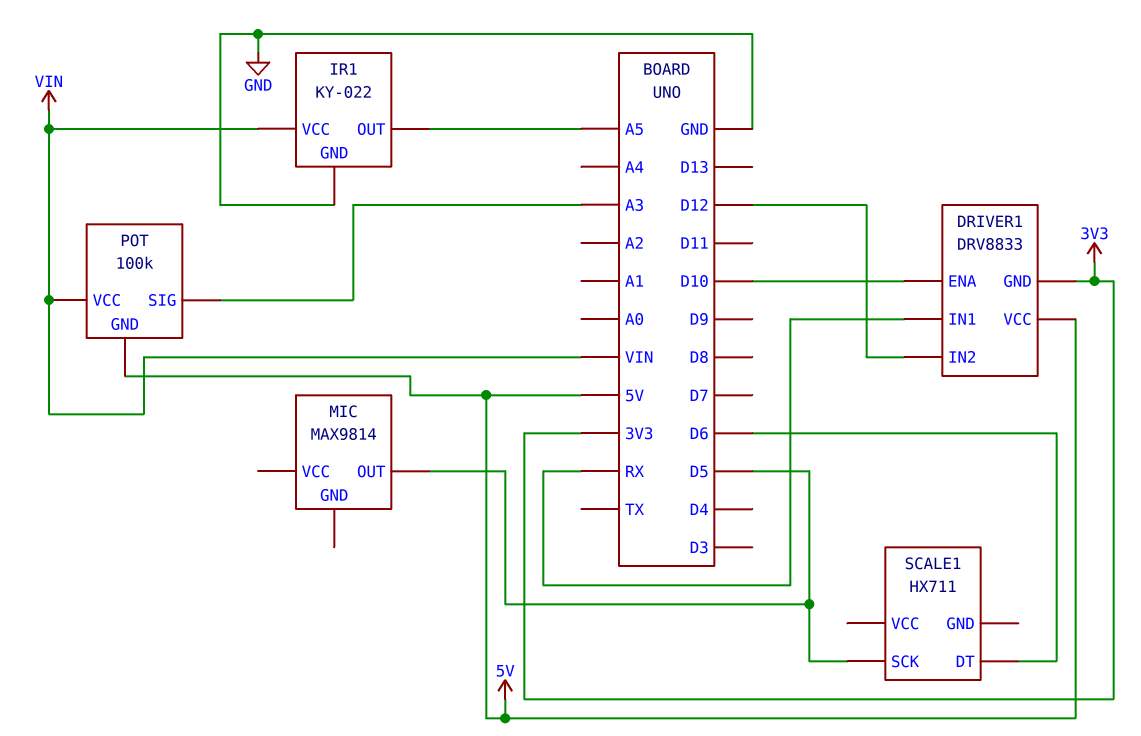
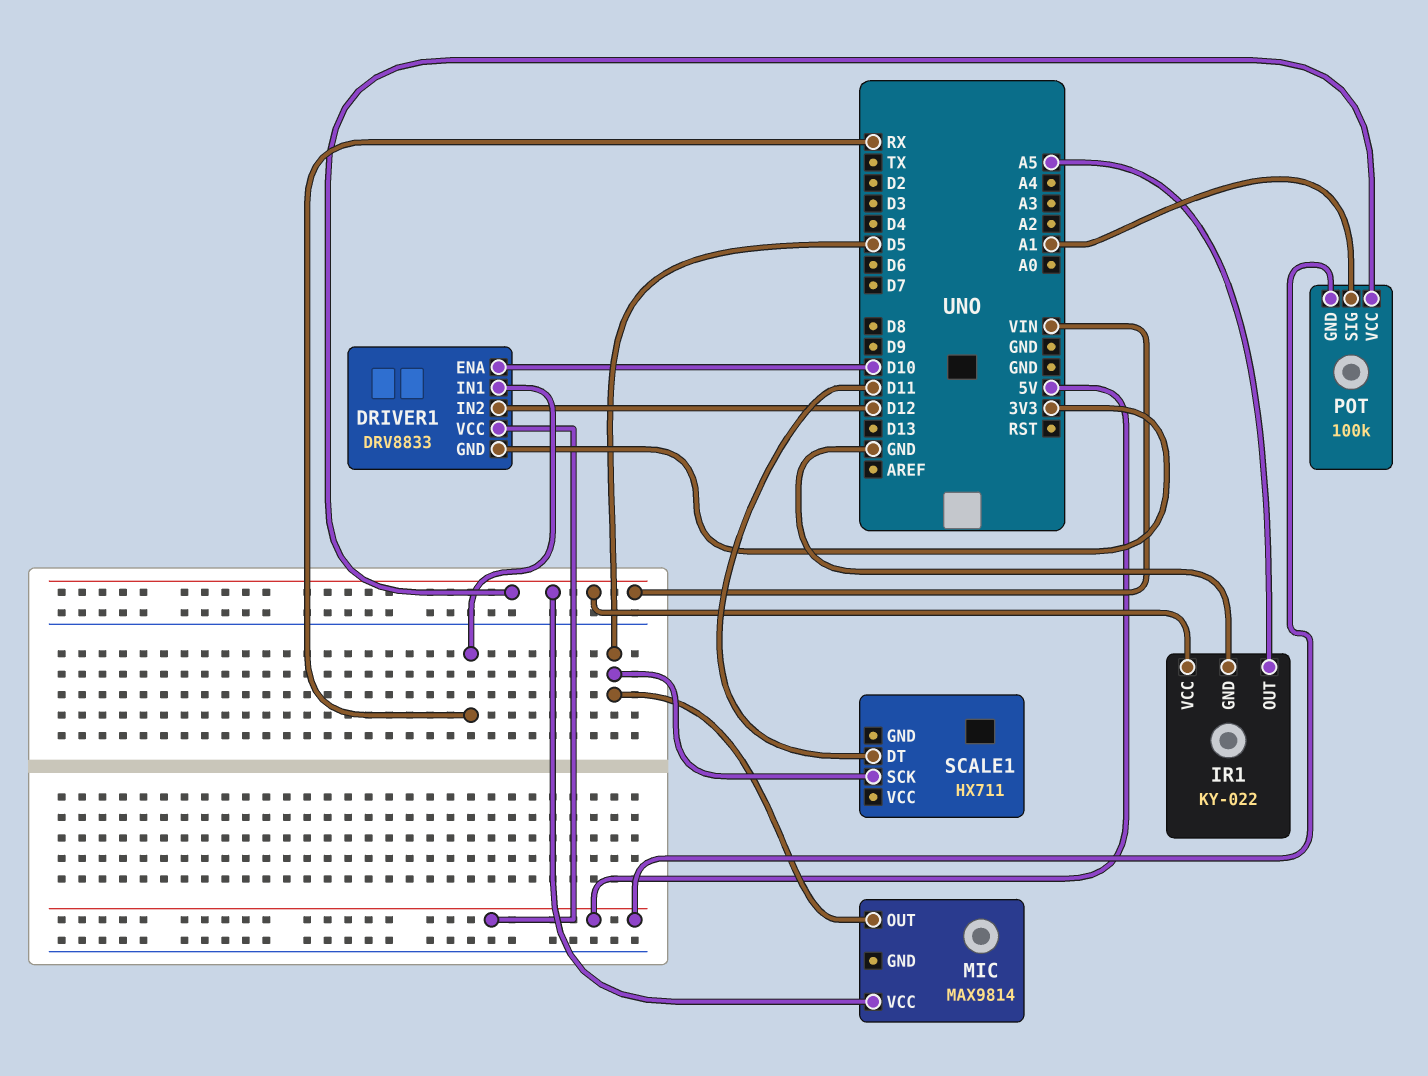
MIC pin VCC: none -> VIN
POT pin SIG: A3 -> A1
SCALE1 pin DT: D6 -> D11

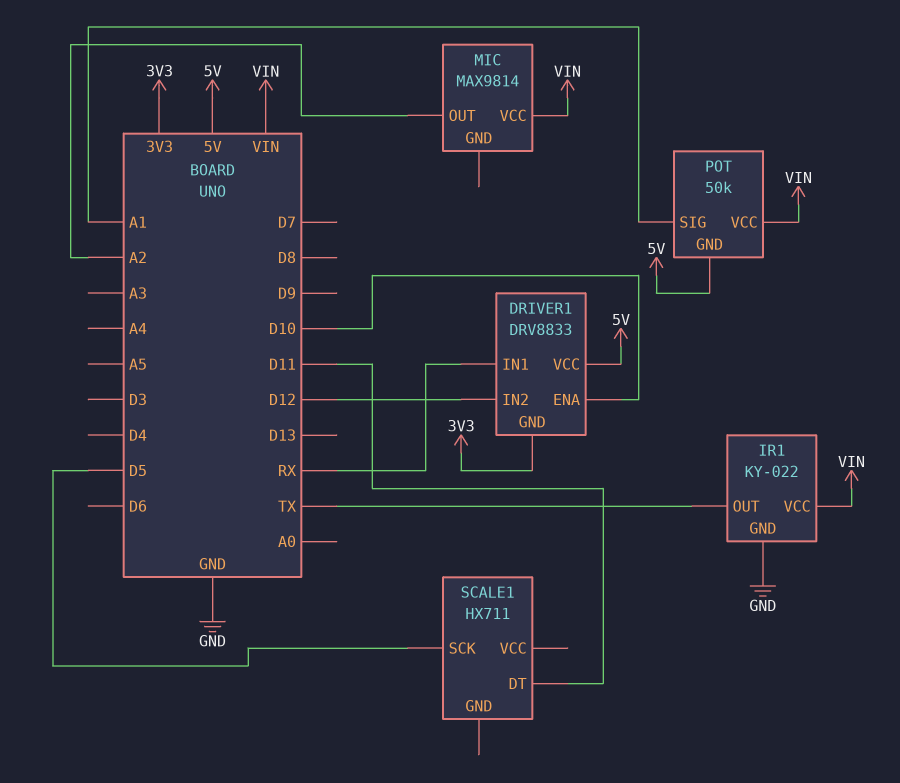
IR1 pin OUT: A5 -> TX
MIC pin OUT: D5 -> A2
POT: 100k -> 50k

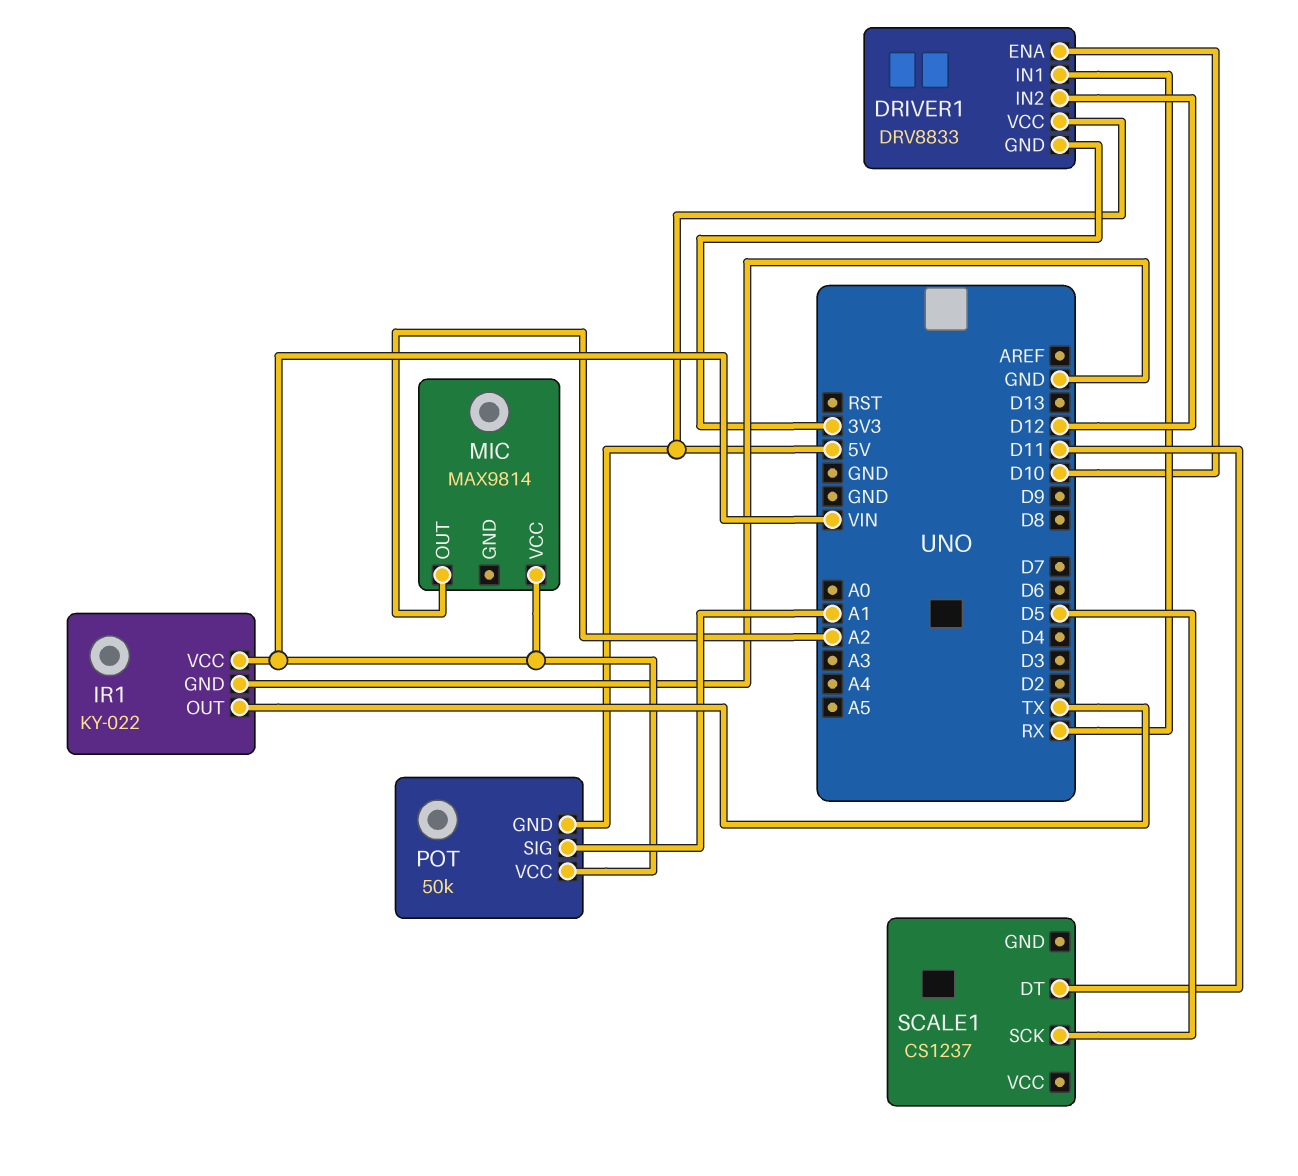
SCALE1: HX711 -> CS1237

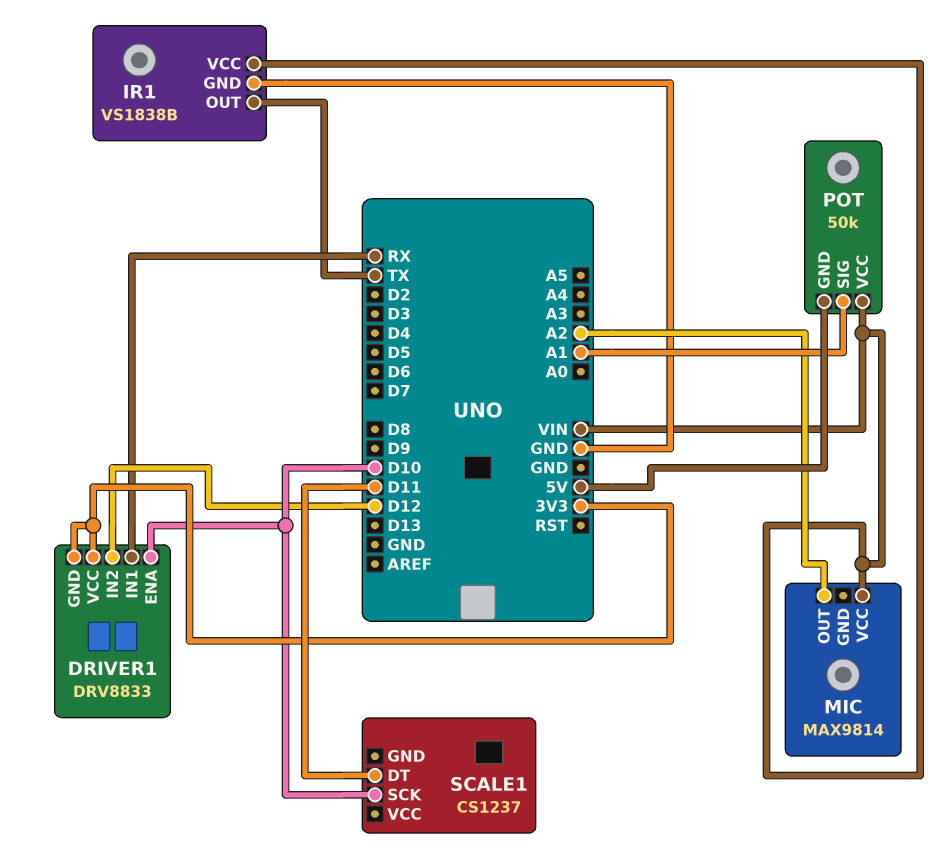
DRIVER1 pin VCC: 5V -> 3V3
IR1: KY-022 -> VS1838B
SCALE1 pin SCK: D5 -> D10

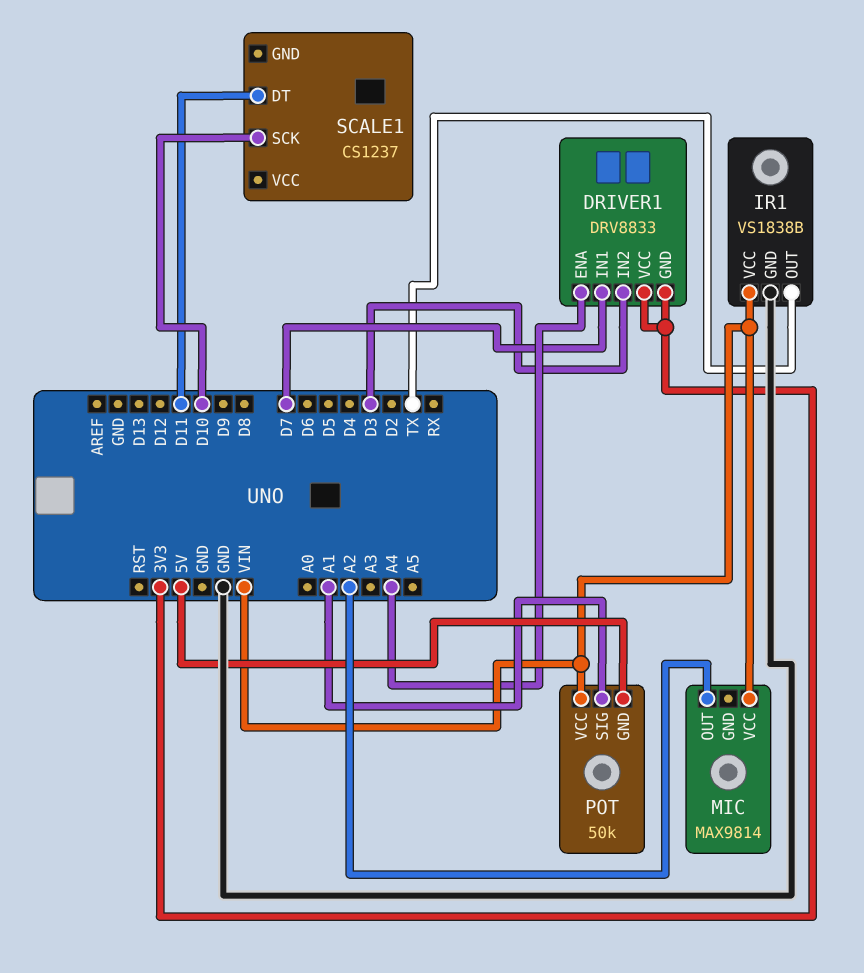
DRIVER1 pin ENA: D10 -> A4
DRIVER1 pin IN1: RX -> D7
DRIVER1 pin IN2: D12 -> D3

